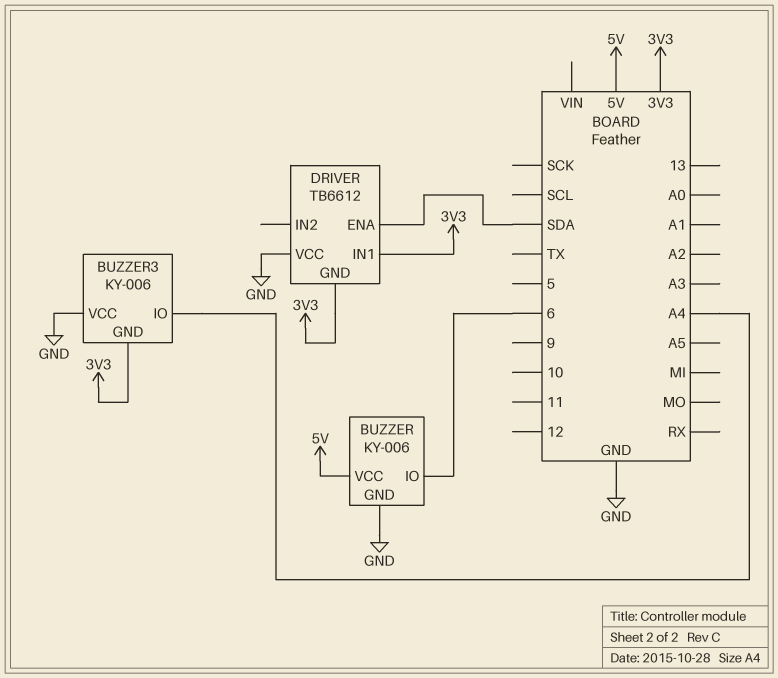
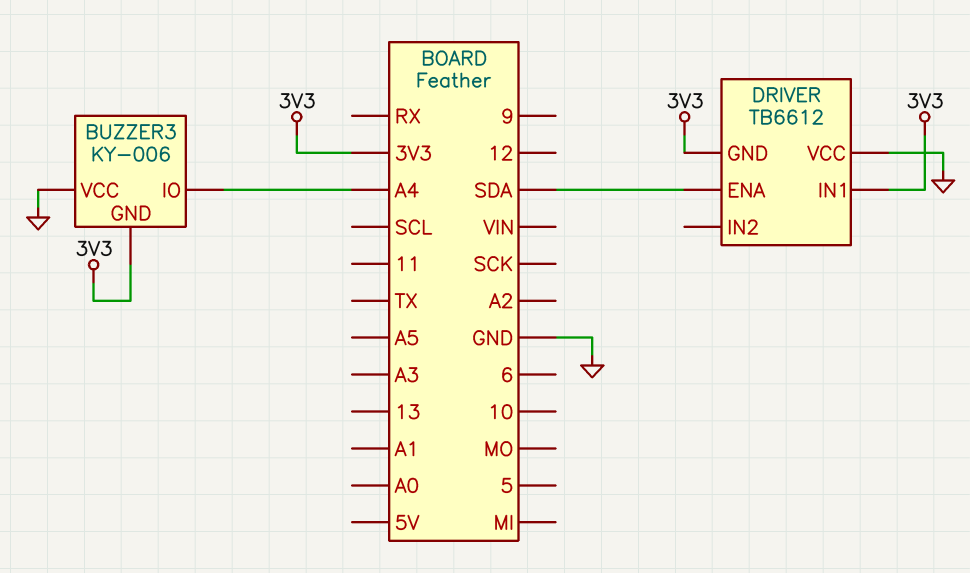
BUZZER: KY-006 -> none
BUZZER pin GND: GND -> none
BUZZER pin IO: 6 -> none
BUZZER pin VCC: 5V -> none

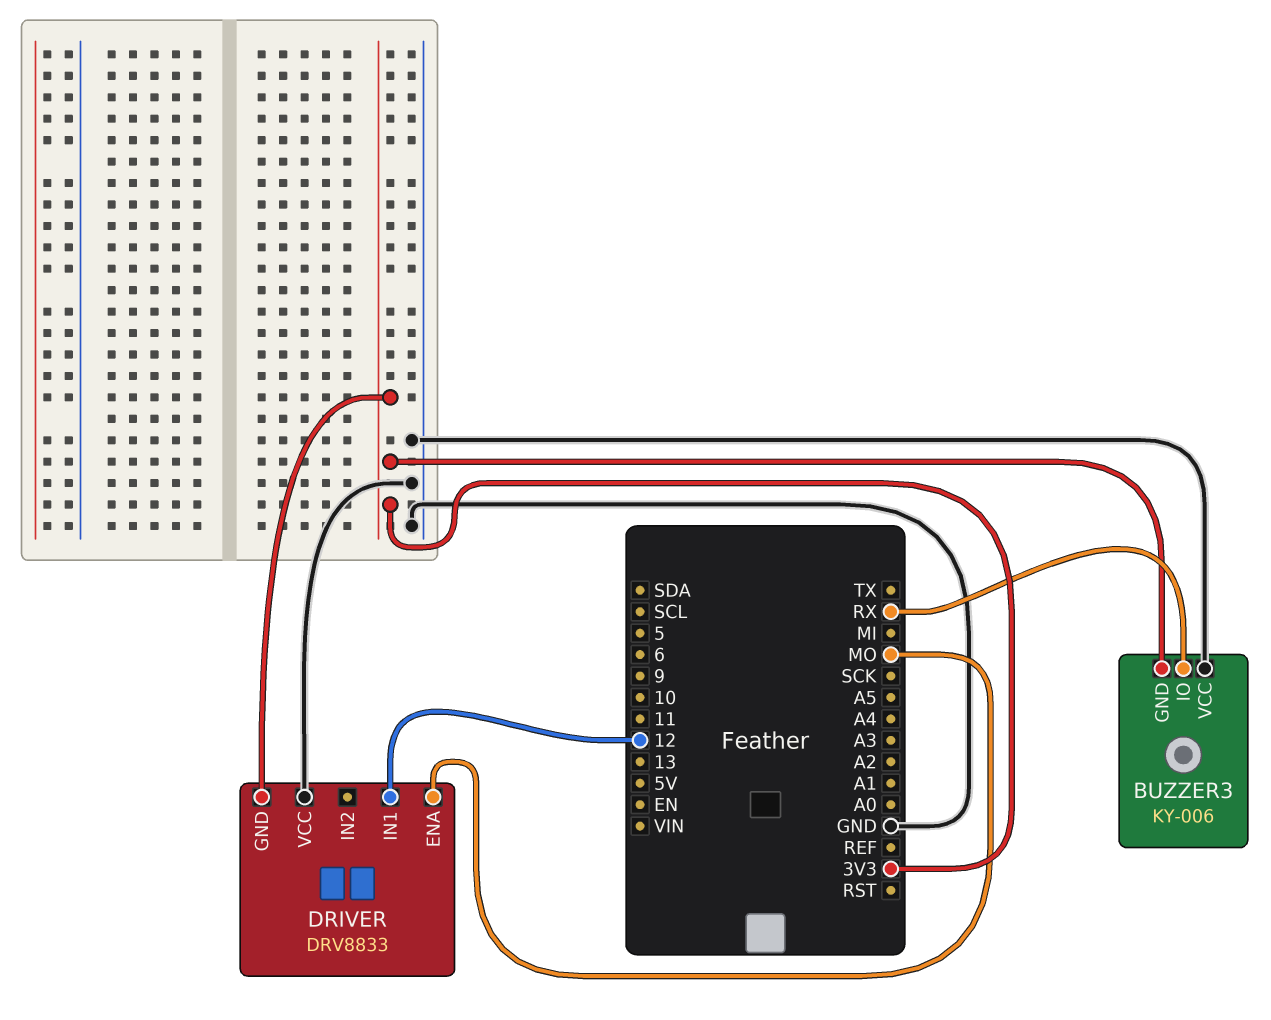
BUZZER3 pin IO: A4 -> RX
DRIVER: TB6612 -> DRV8833
DRIVER pin ENA: SDA -> MO
DRIVER pin IN1: 3V3 -> 12

